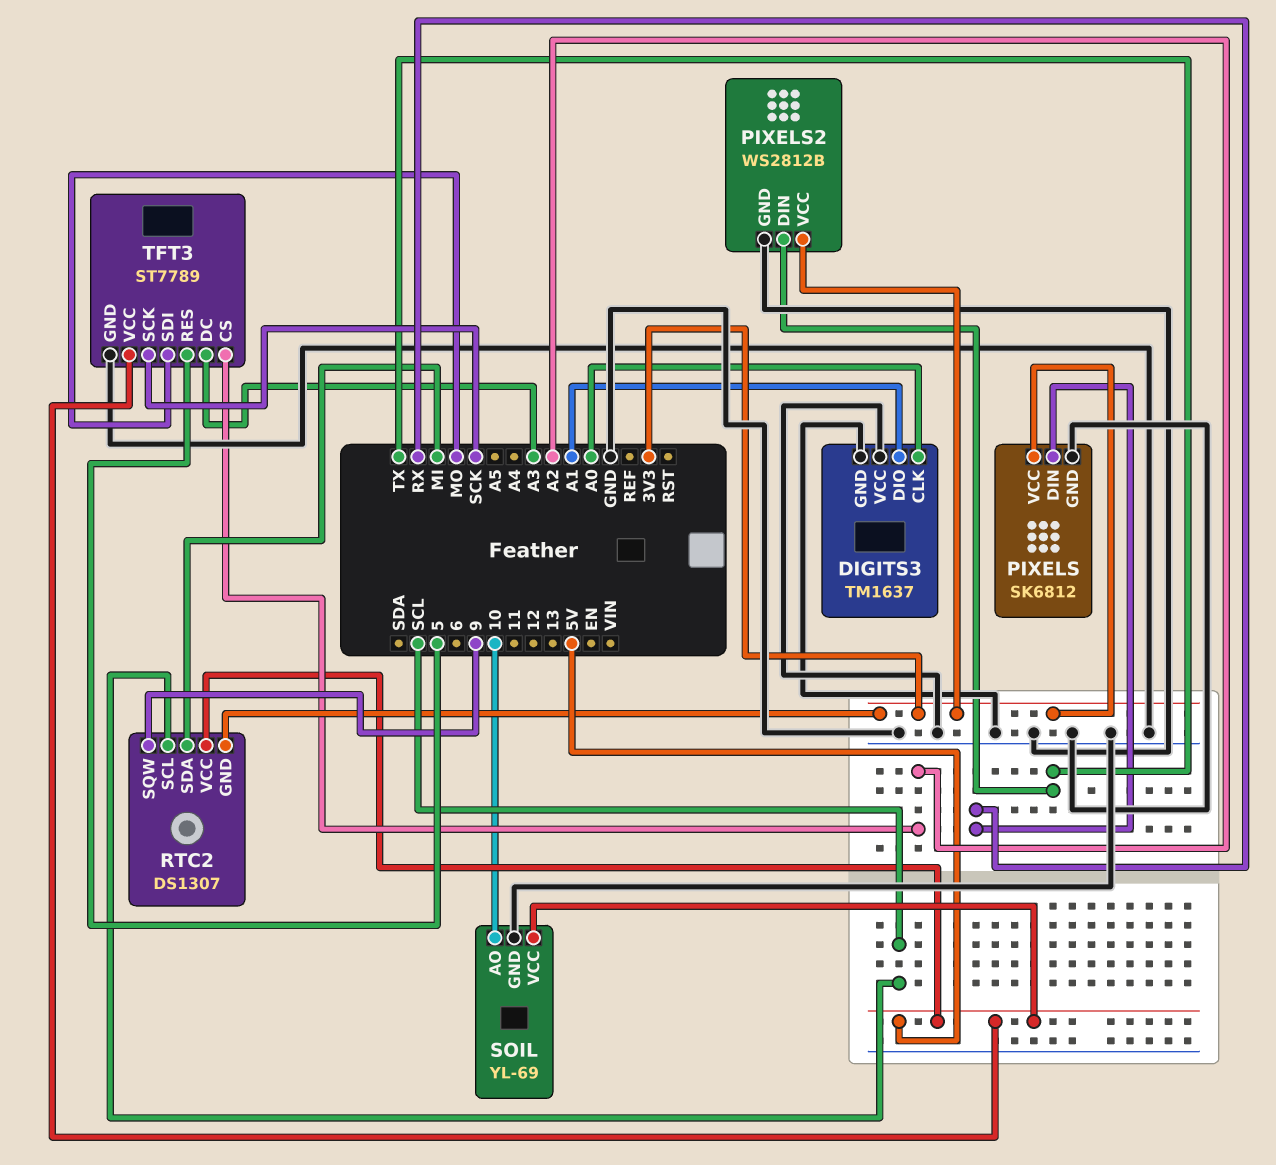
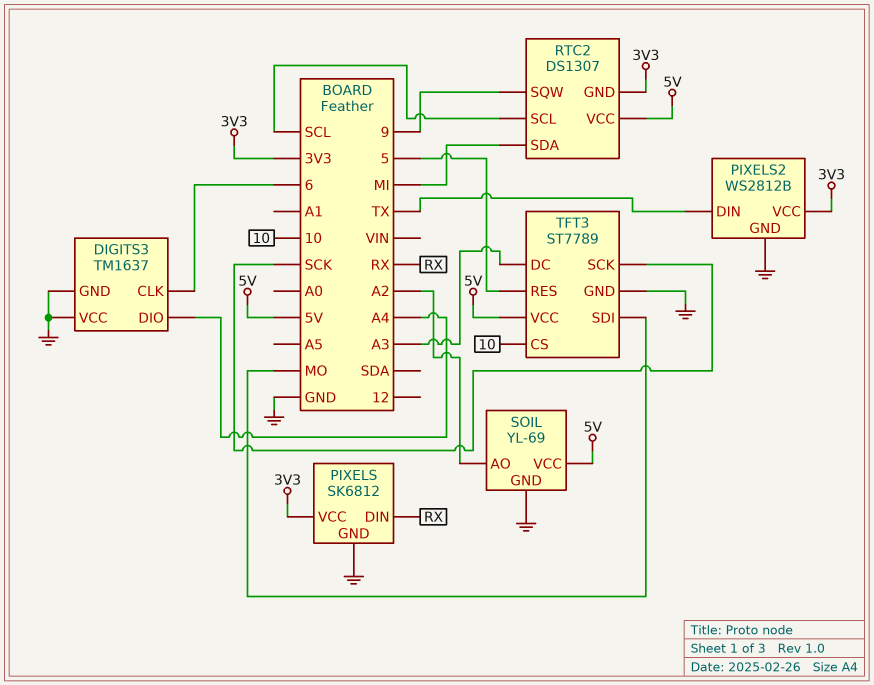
DIGITS3 pin CLK: A0 -> 6
DIGITS3 pin DIO: A1 -> A4
SOIL pin AO: 10 -> A2
TFT3 pin CS: A2 -> 10

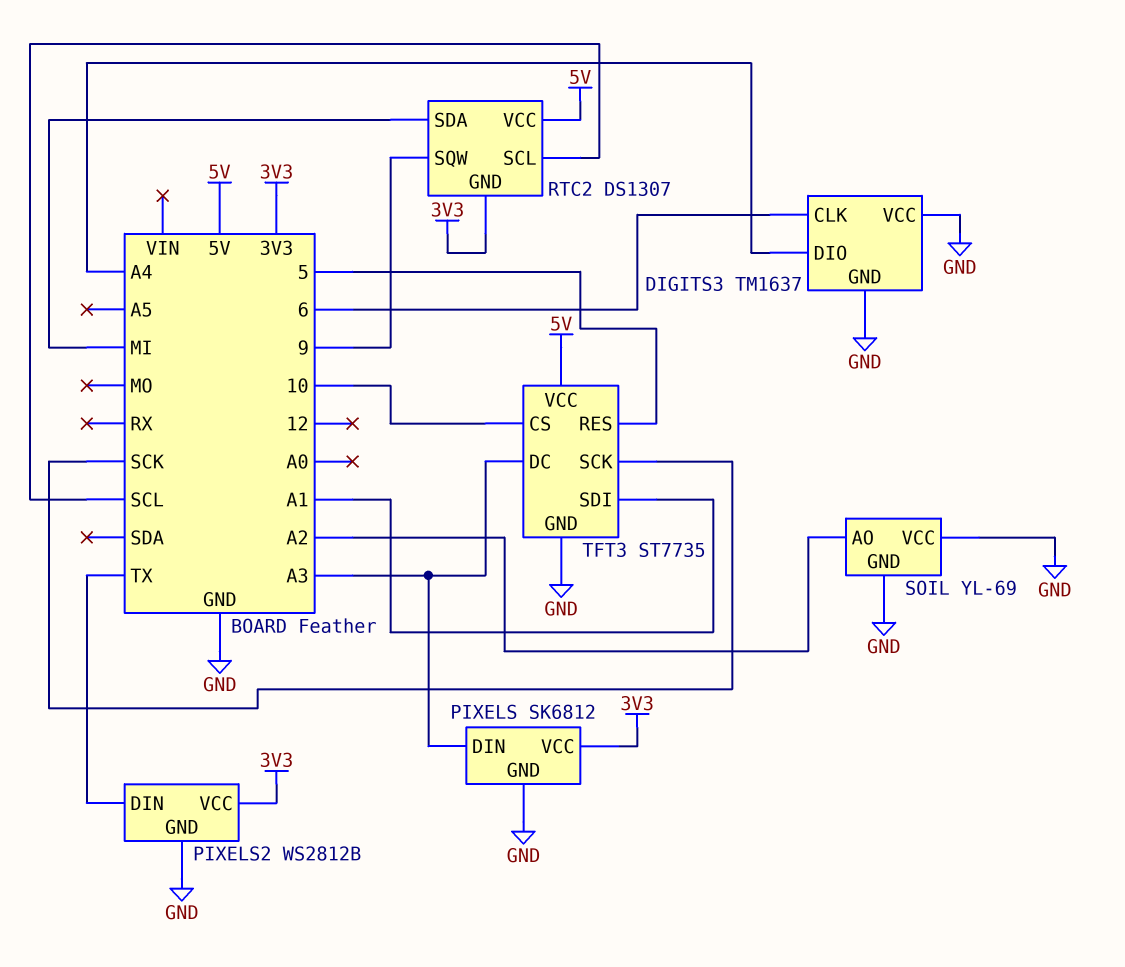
PIXELS pin DIN: RX -> A3
SOIL pin VCC: 5V -> GND
TFT3: ST7789 -> ST7735
TFT3 pin SDI: MO -> A1

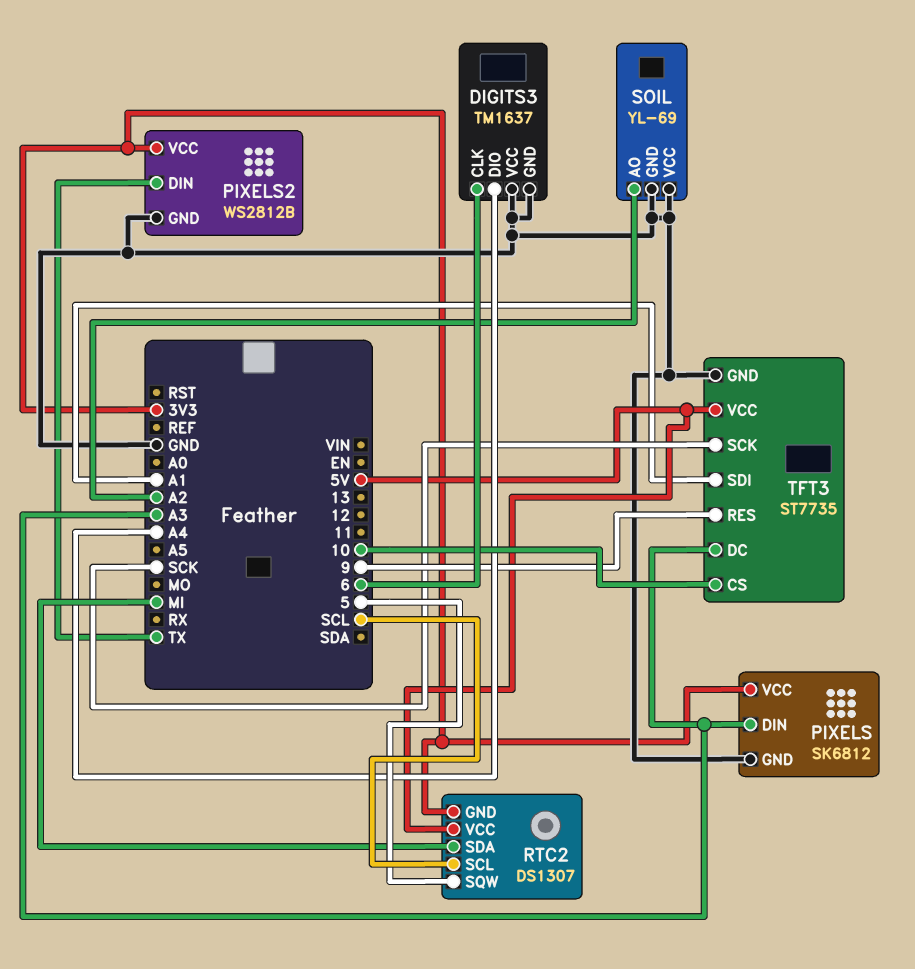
RTC2 pin SQW: 9 -> 5
TFT3 pin RES: 5 -> 9

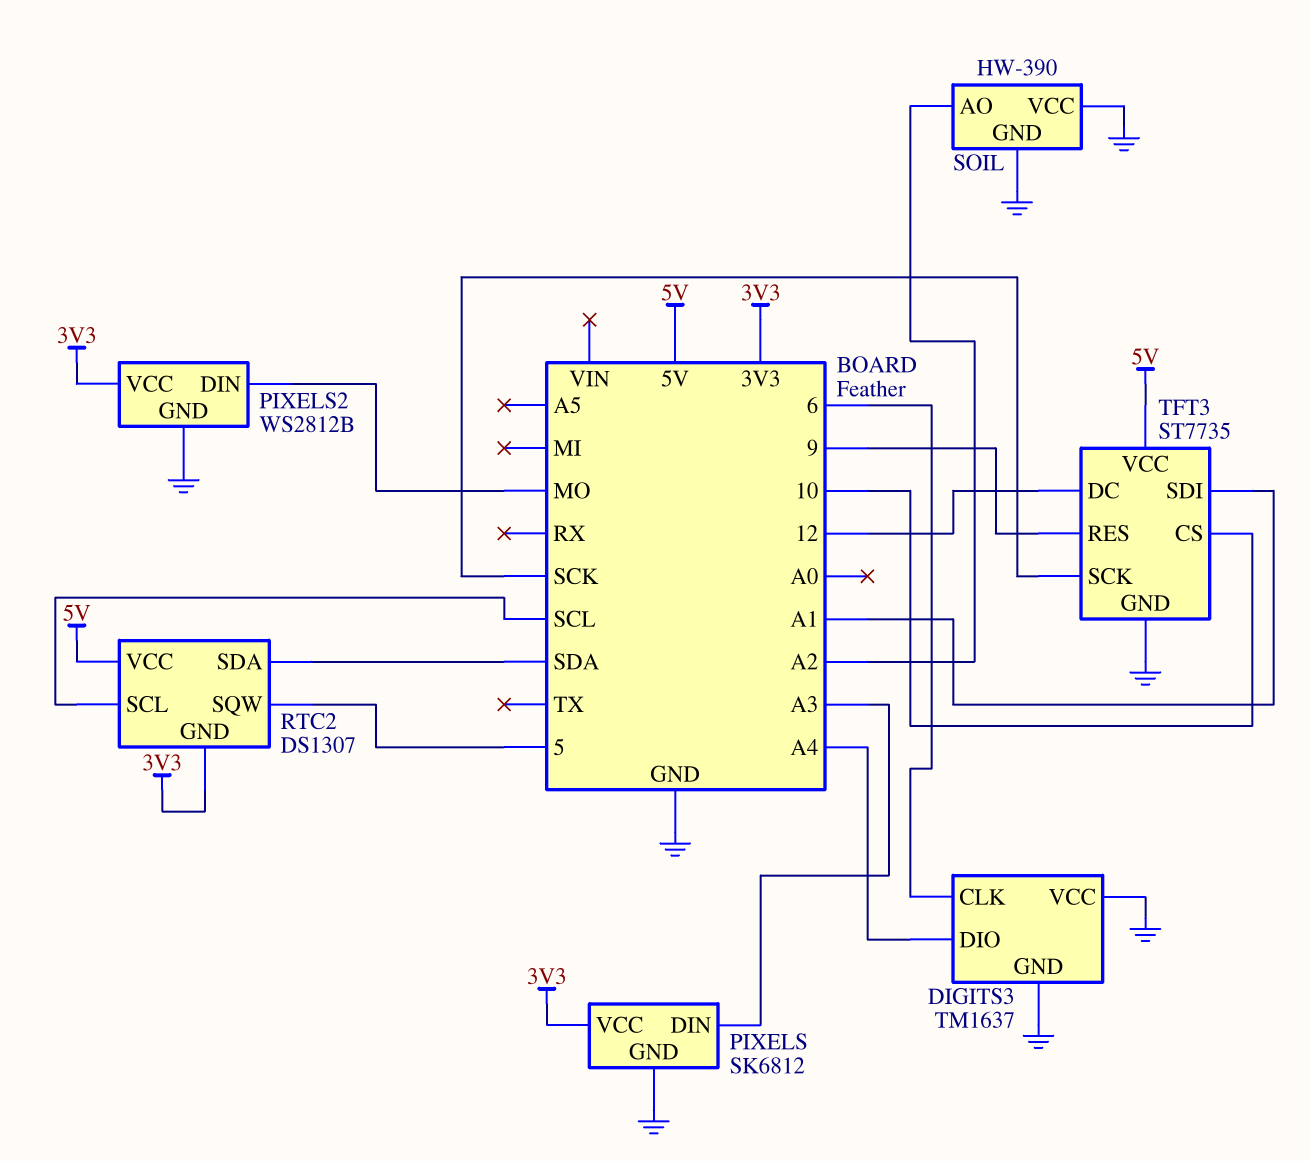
PIXELS2 pin DIN: TX -> MO
RTC2 pin SDA: MI -> SDA
SOIL: YL-69 -> HW-390
TFT3 pin DC: A3 -> 12

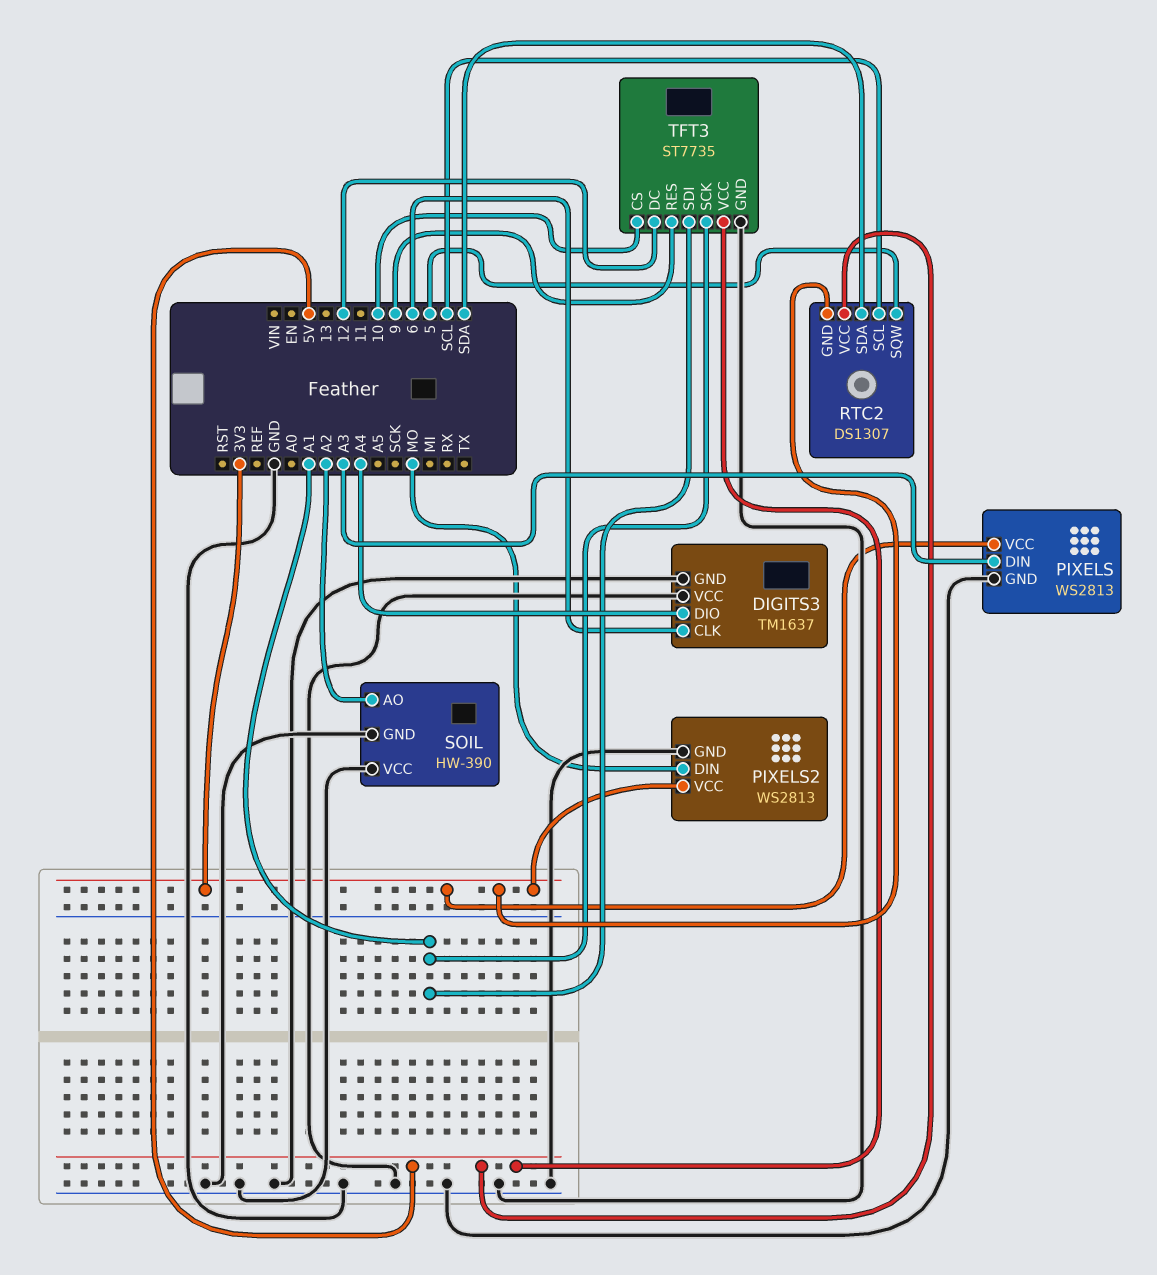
PIXELS: SK6812 -> WS2813
PIXELS2: WS2812B -> WS2813
TFT3 pin SCK: SCK -> A1

